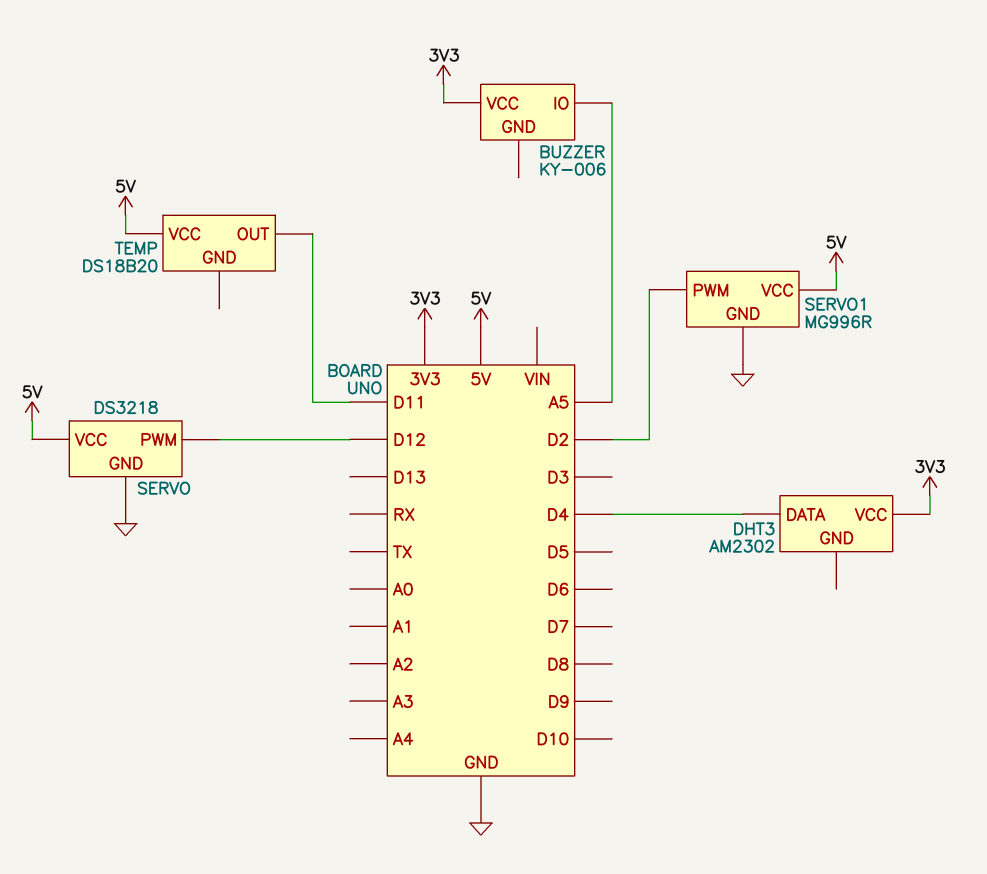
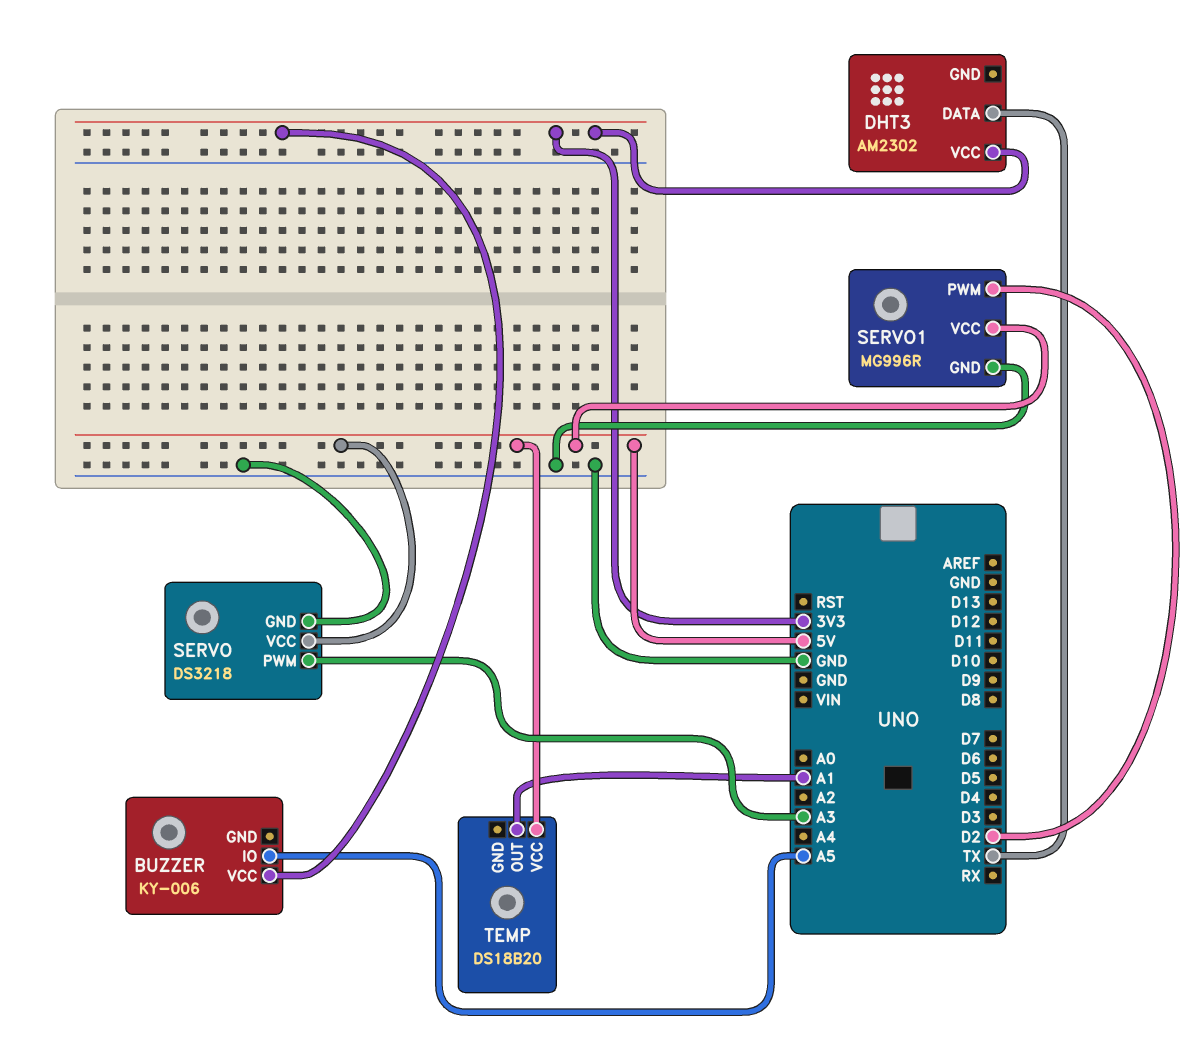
DHT3 pin DATA: D4 -> TX
SERVO pin PWM: D12 -> A3
TEMP pin OUT: D11 -> A1

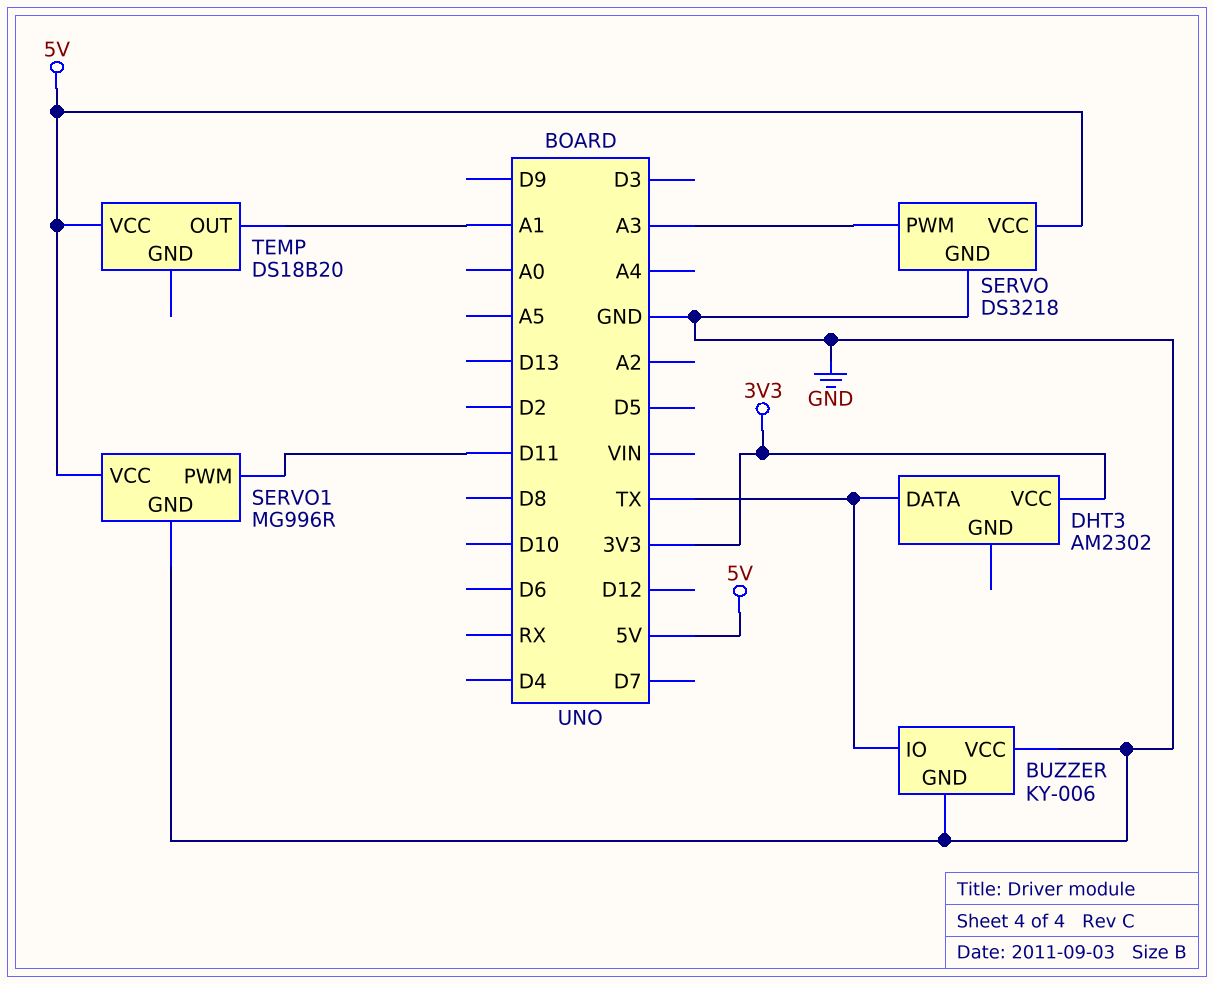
BUZZER pin GND: none -> GND
BUZZER pin IO: A5 -> TX
BUZZER pin VCC: 3V3 -> GND
SERVO1 pin PWM: D2 -> D11

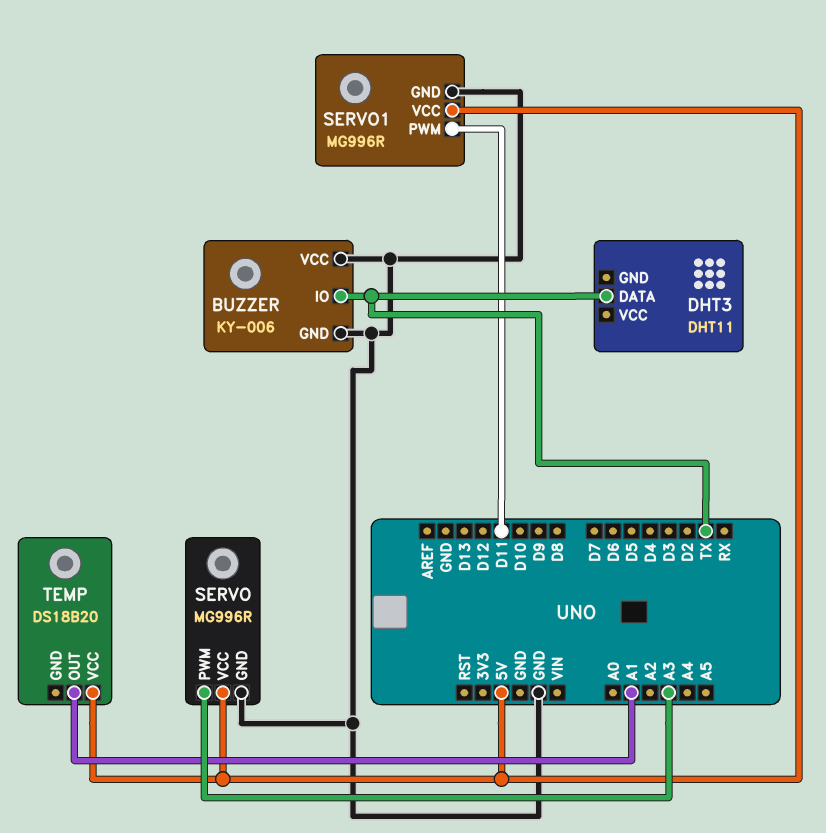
DHT3: AM2302 -> DHT11
DHT3 pin VCC: 3V3 -> none
SERVO: DS3218 -> MG996R

